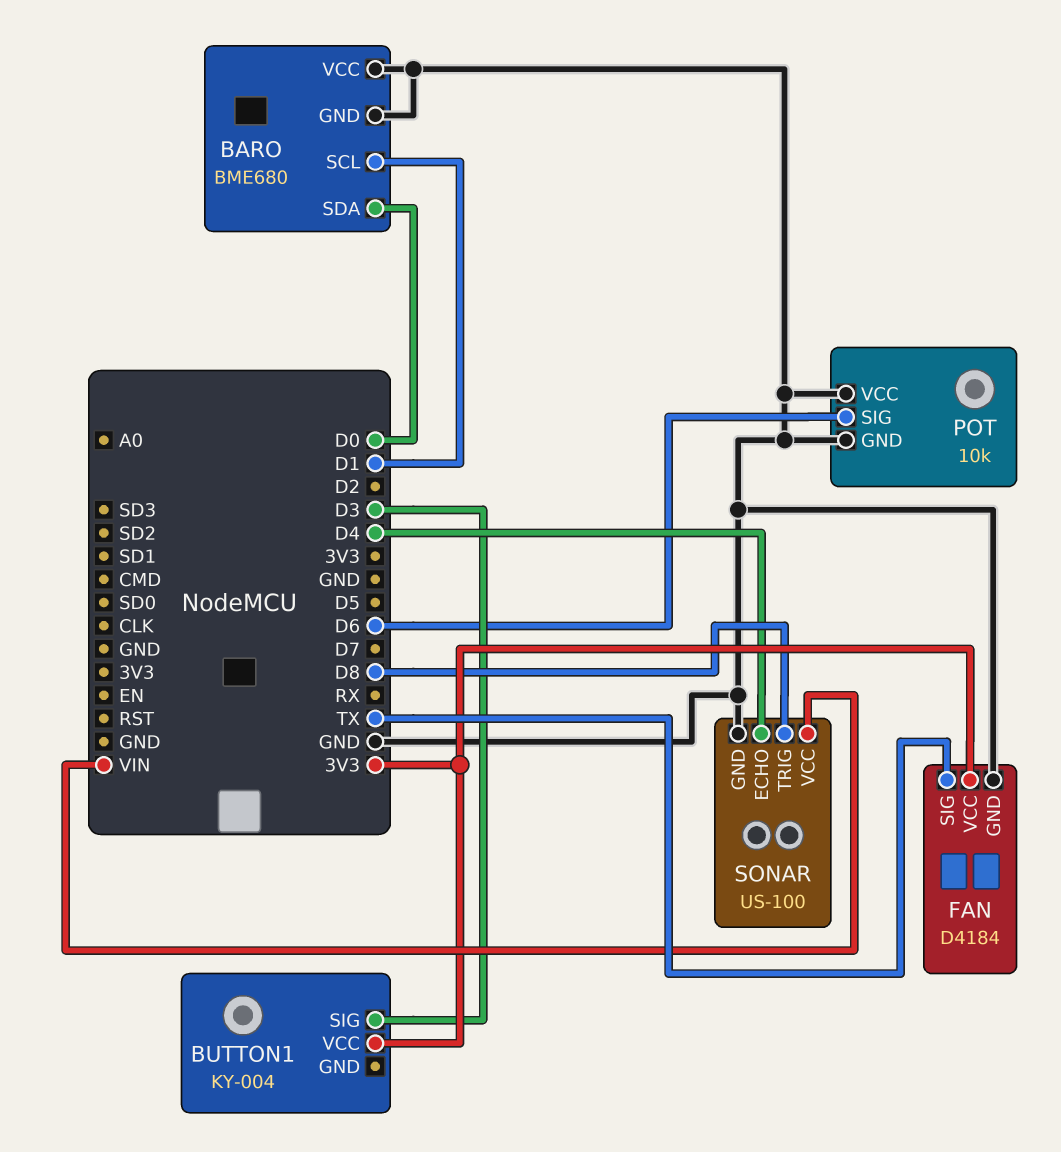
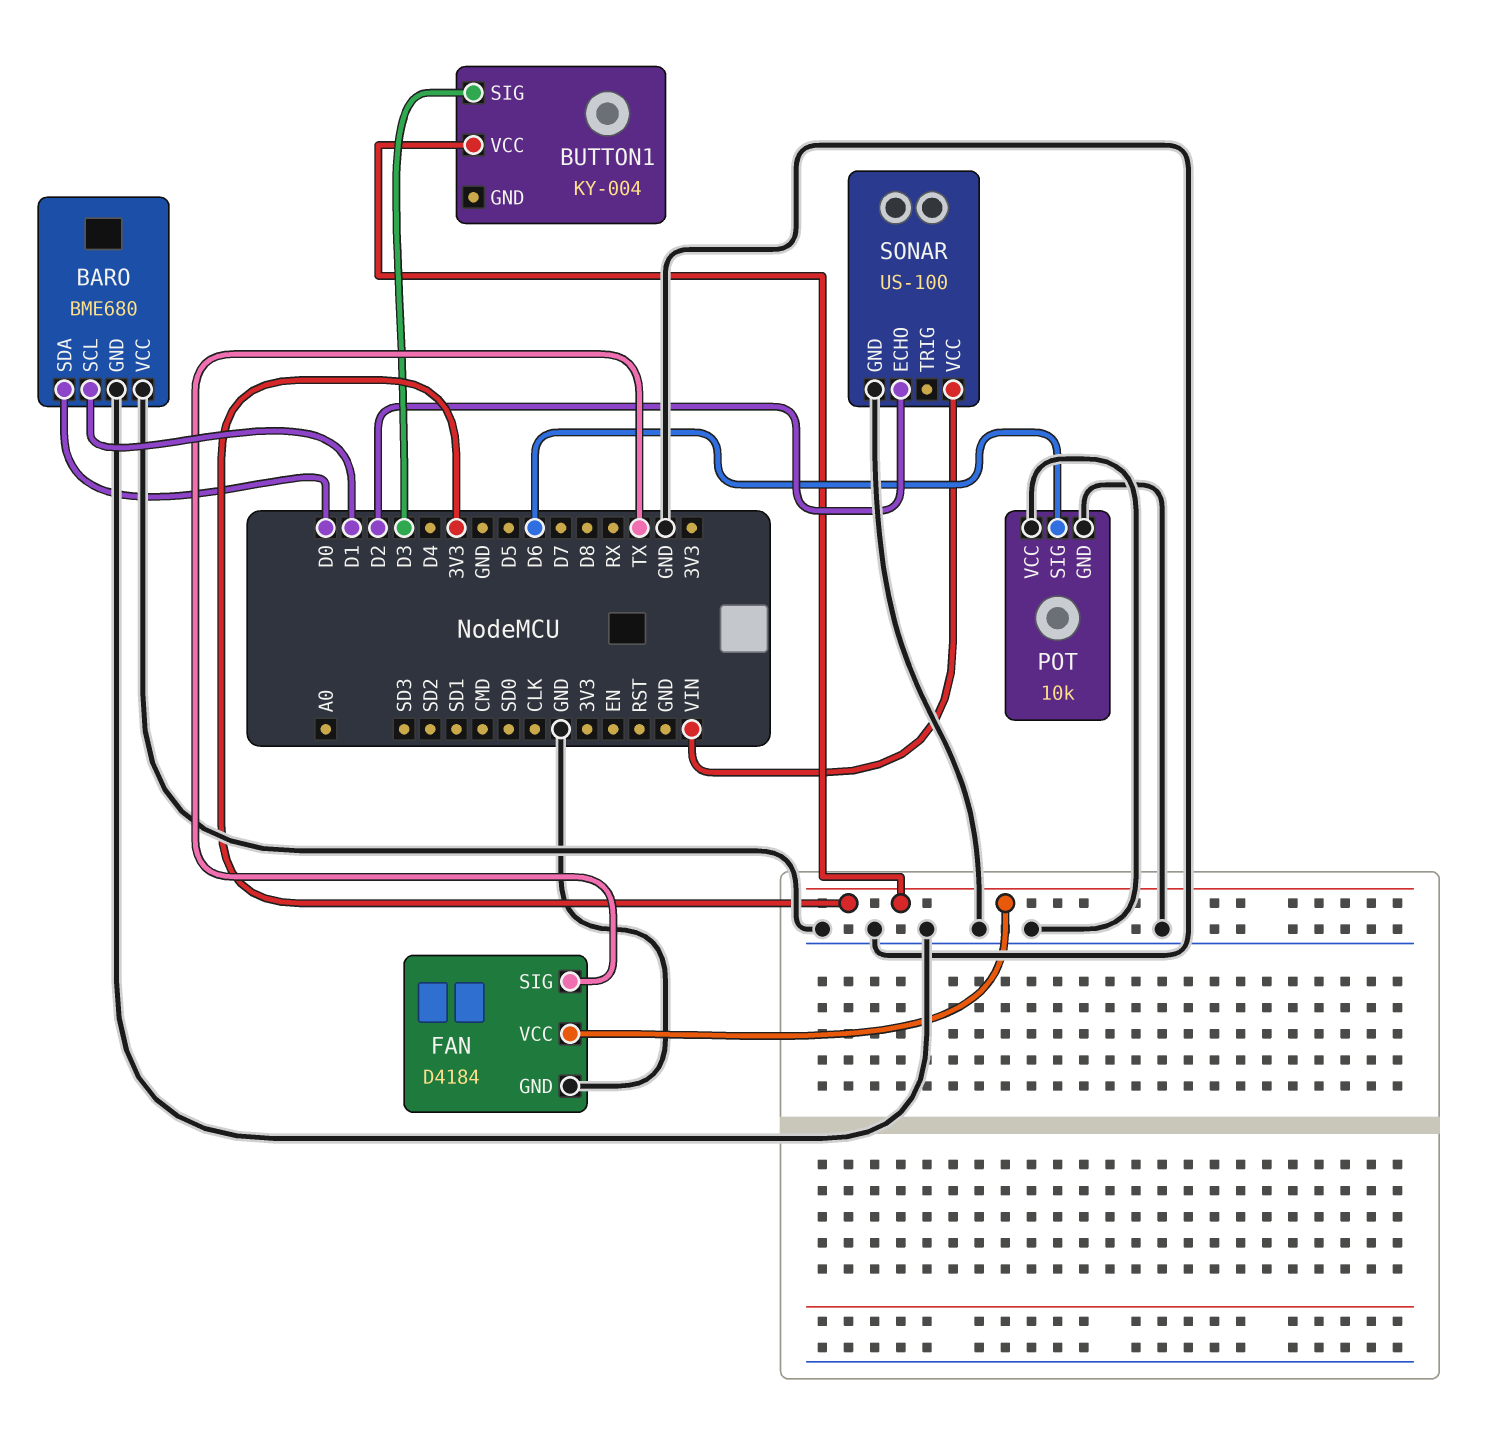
SONAR pin ECHO: D4 -> D2
SONAR pin TRIG: D8 -> none

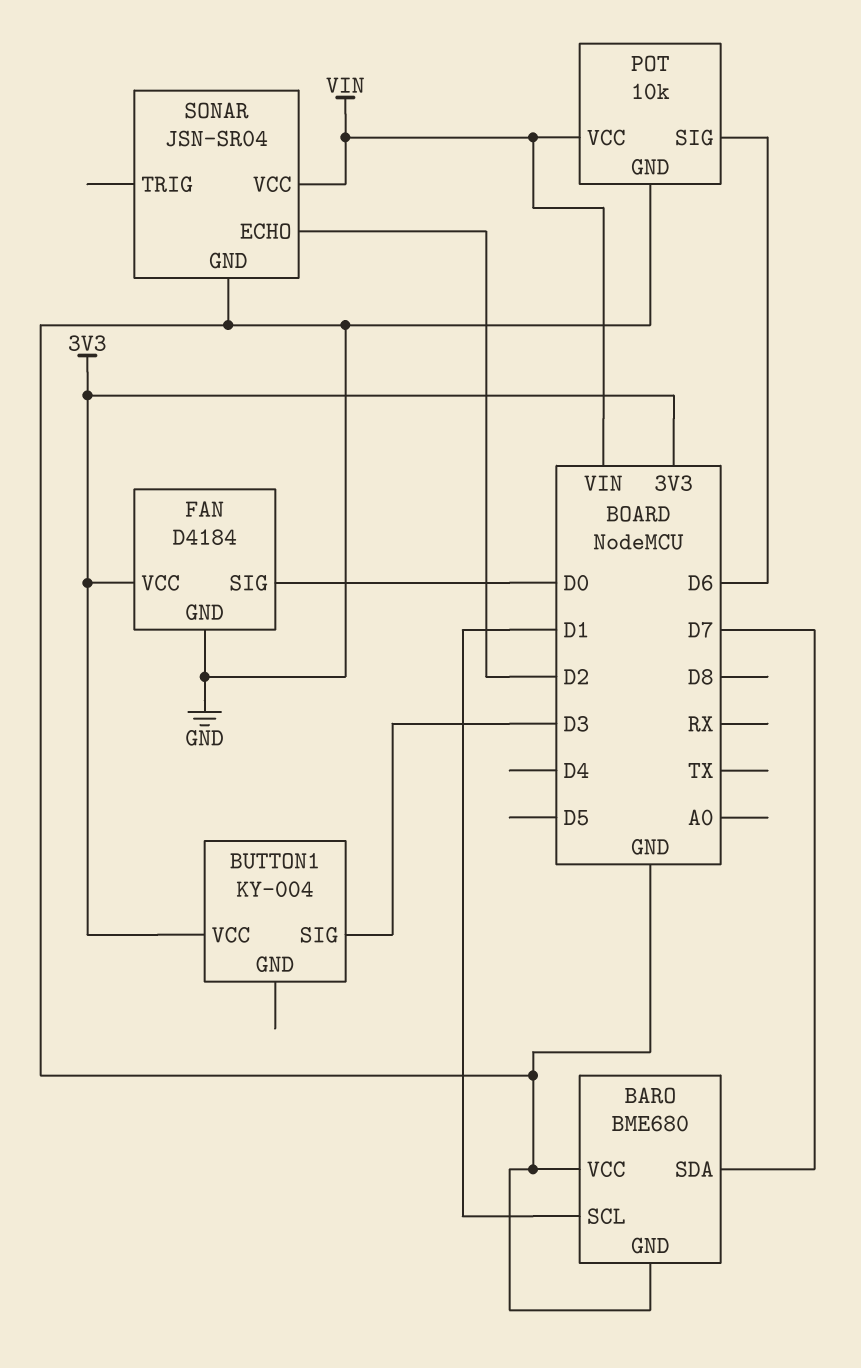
BARO pin SDA: D0 -> D7
FAN pin SIG: TX -> D0
POT pin VCC: GND -> VIN
SONAR: US-100 -> JSN-SR04

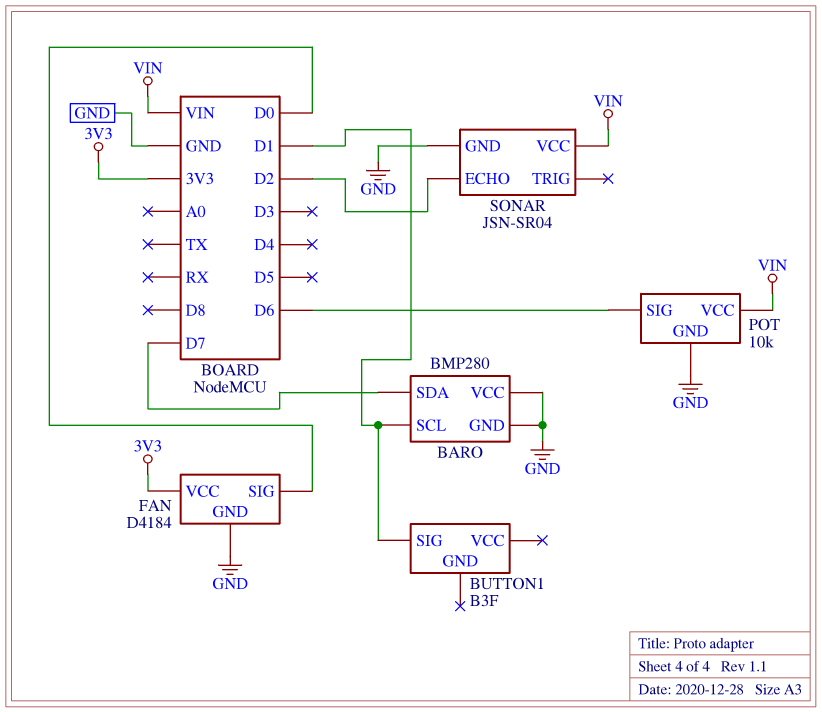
BARO: BME680 -> BMP280
BUTTON1: KY-004 -> B3F
BUTTON1 pin SIG: D3 -> D1
BUTTON1 pin VCC: 3V3 -> none

